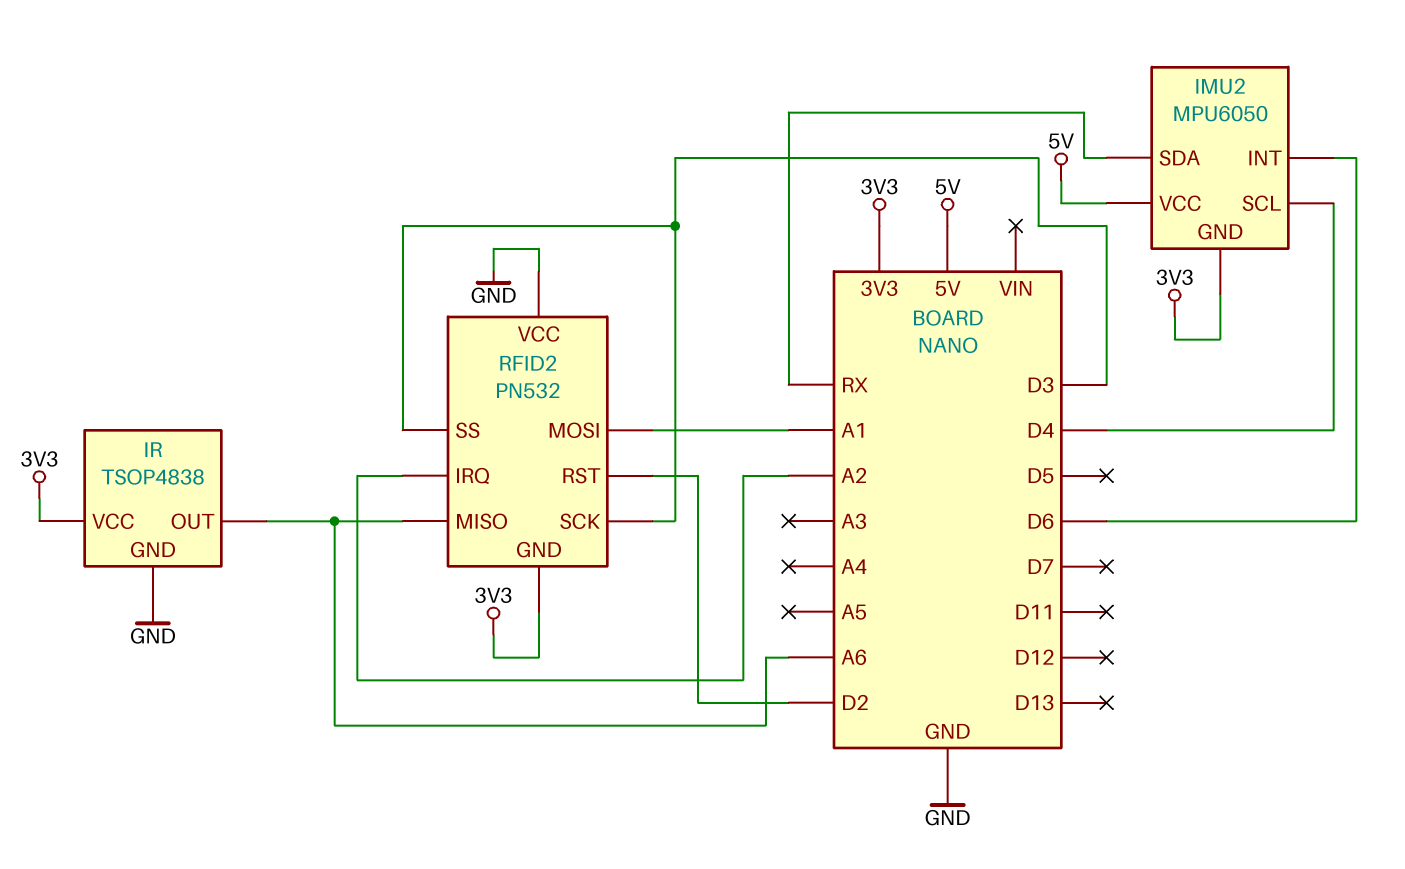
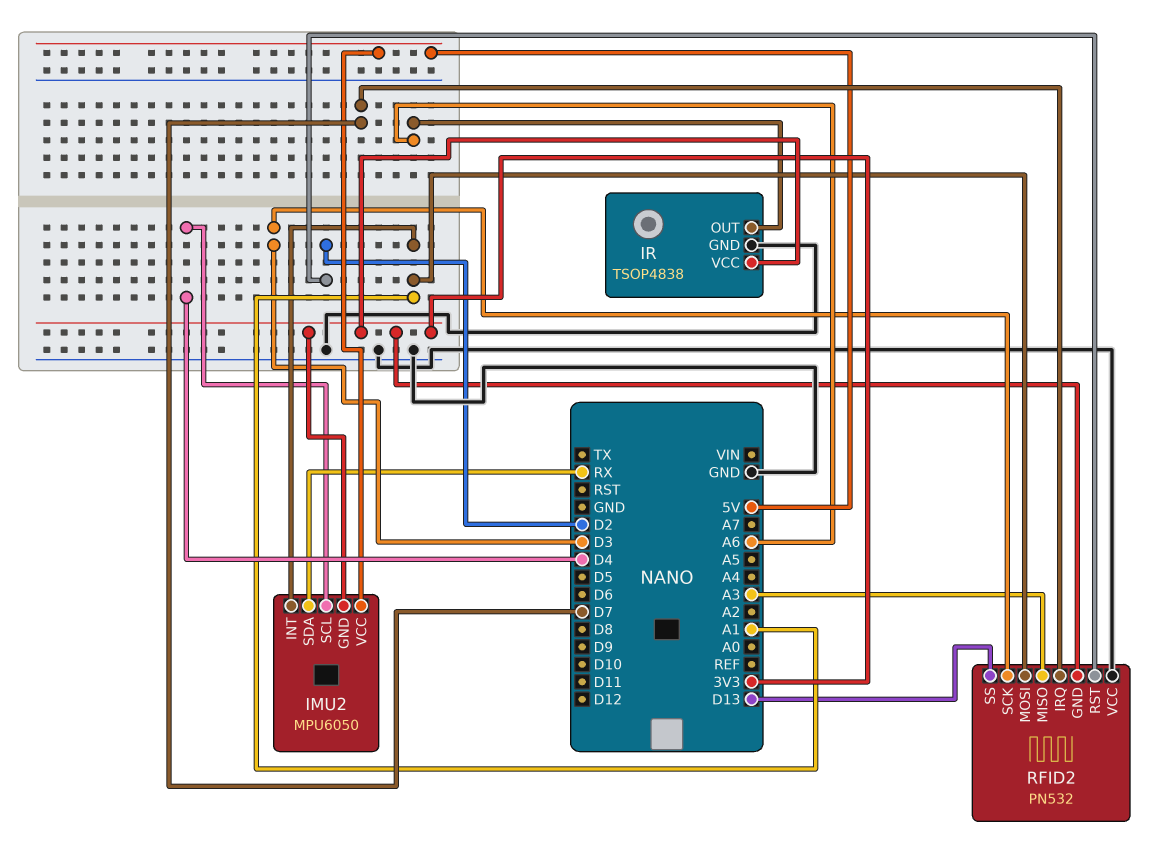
IMU2 pin INT: D6 -> A1
RFID2 pin IRQ: A2 -> D7
RFID2 pin MISO: A6 -> A3
RFID2 pin SS: D3 -> D13

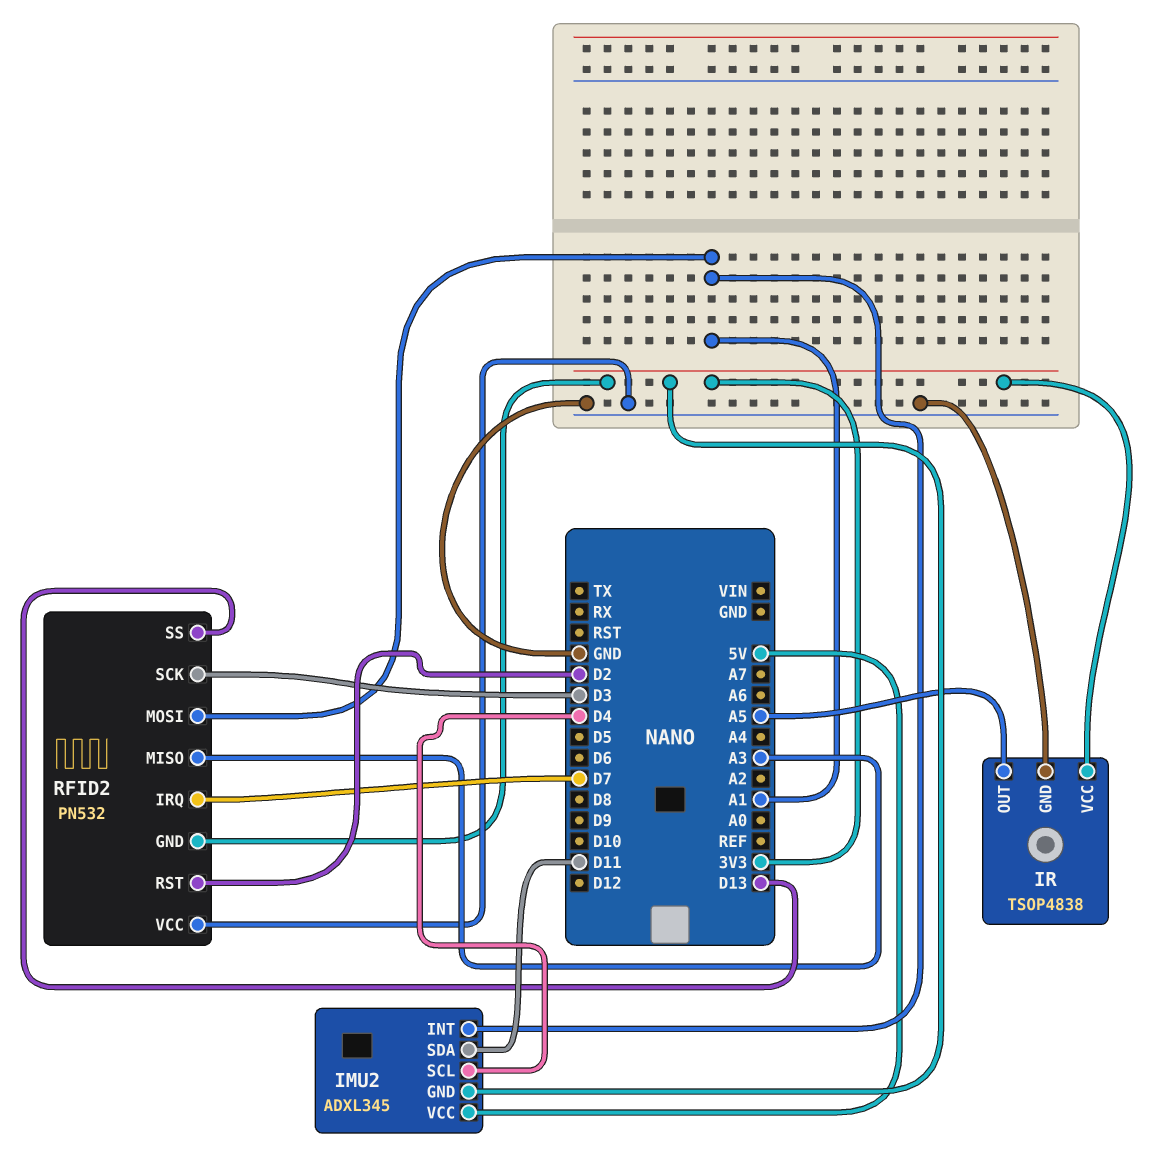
IMU2: MPU6050 -> ADXL345
IMU2 pin SDA: RX -> D11
IR pin OUT: A6 -> A5

